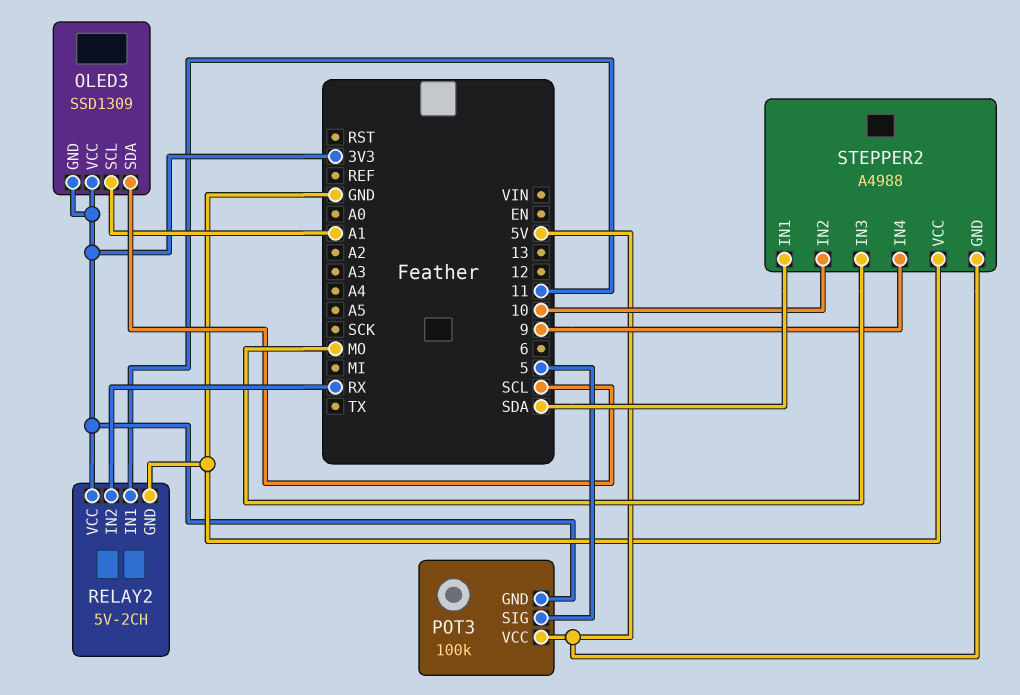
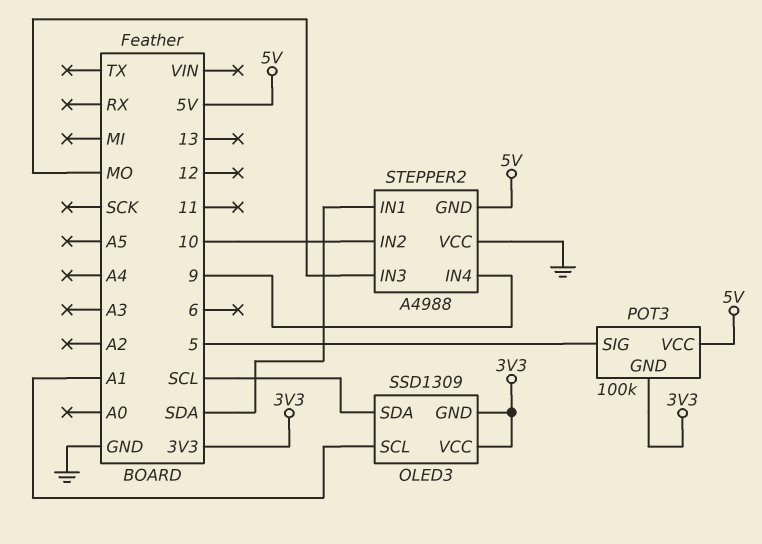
RELAY2: 5V-2CH -> none
RELAY2 pin GND: GND -> none
RELAY2 pin IN1: 11 -> none
RELAY2 pin IN2: RX -> none
RELAY2 pin VCC: 3V3 -> none

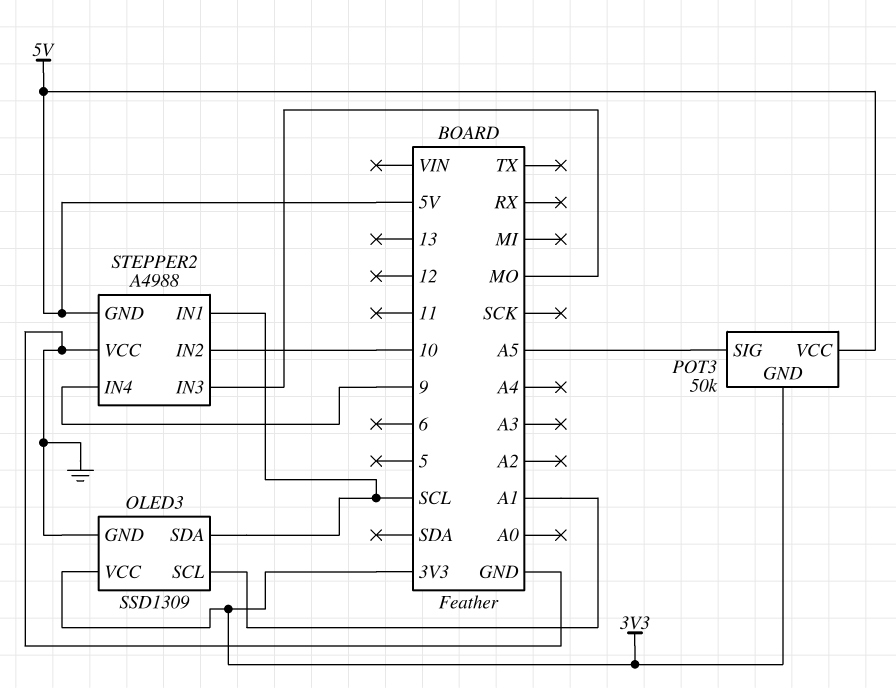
OLED3 pin GND: 3V3 -> GND
POT3: 100k -> 50k
POT3 pin SIG: 5 -> A5
STEPPER2 pin IN1: SDA -> SCL

